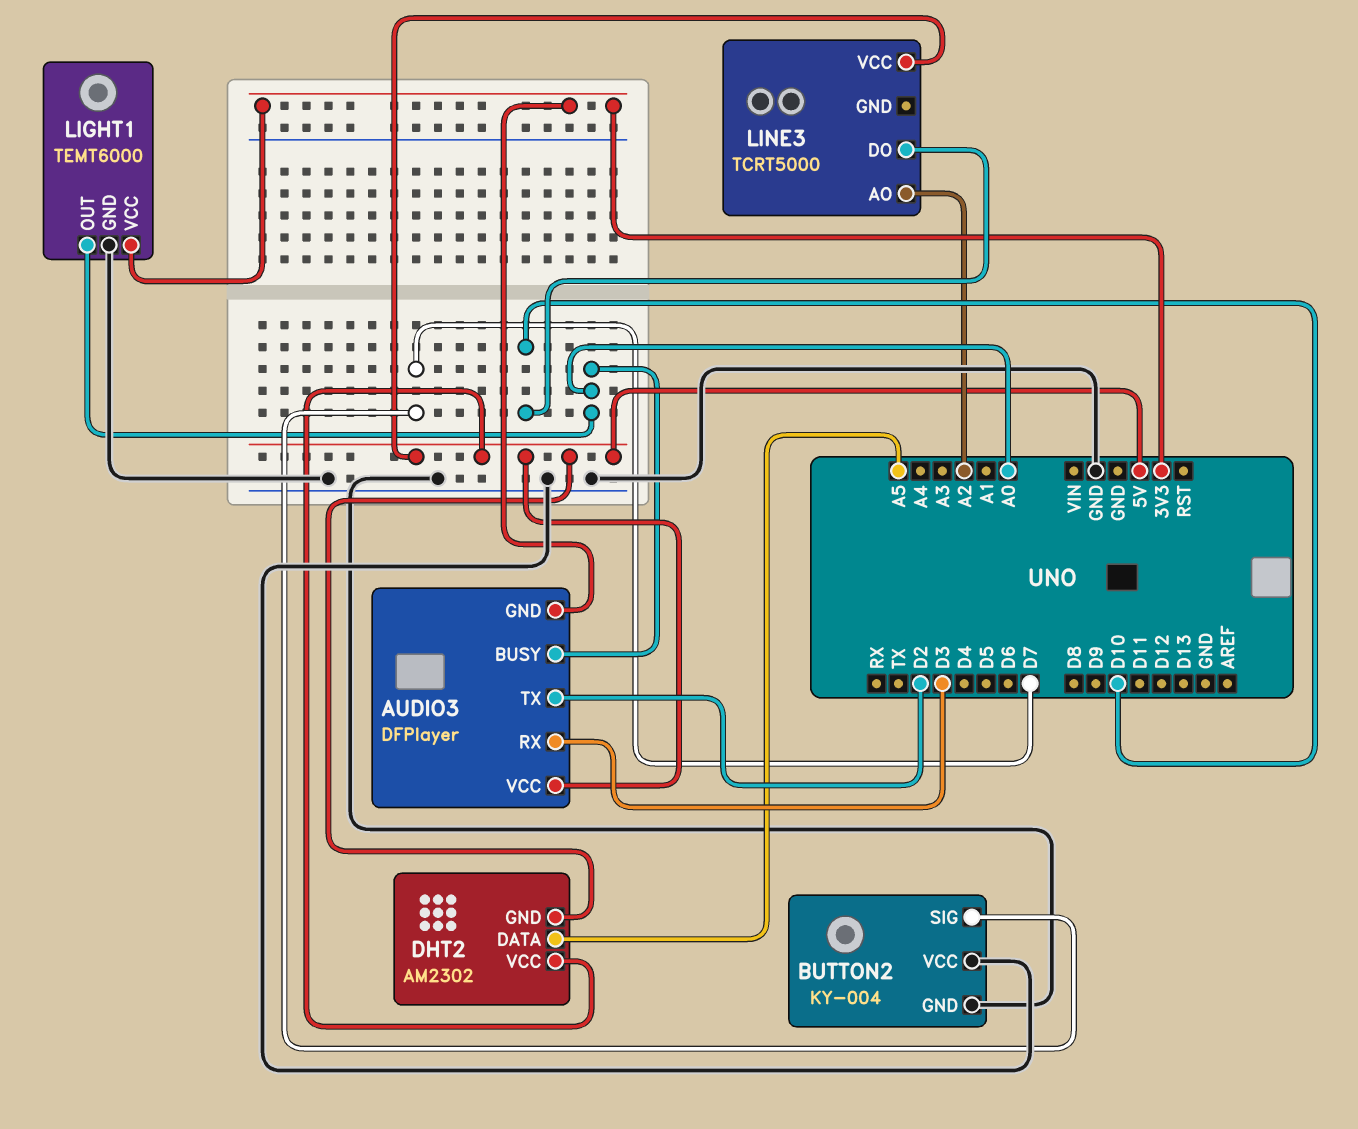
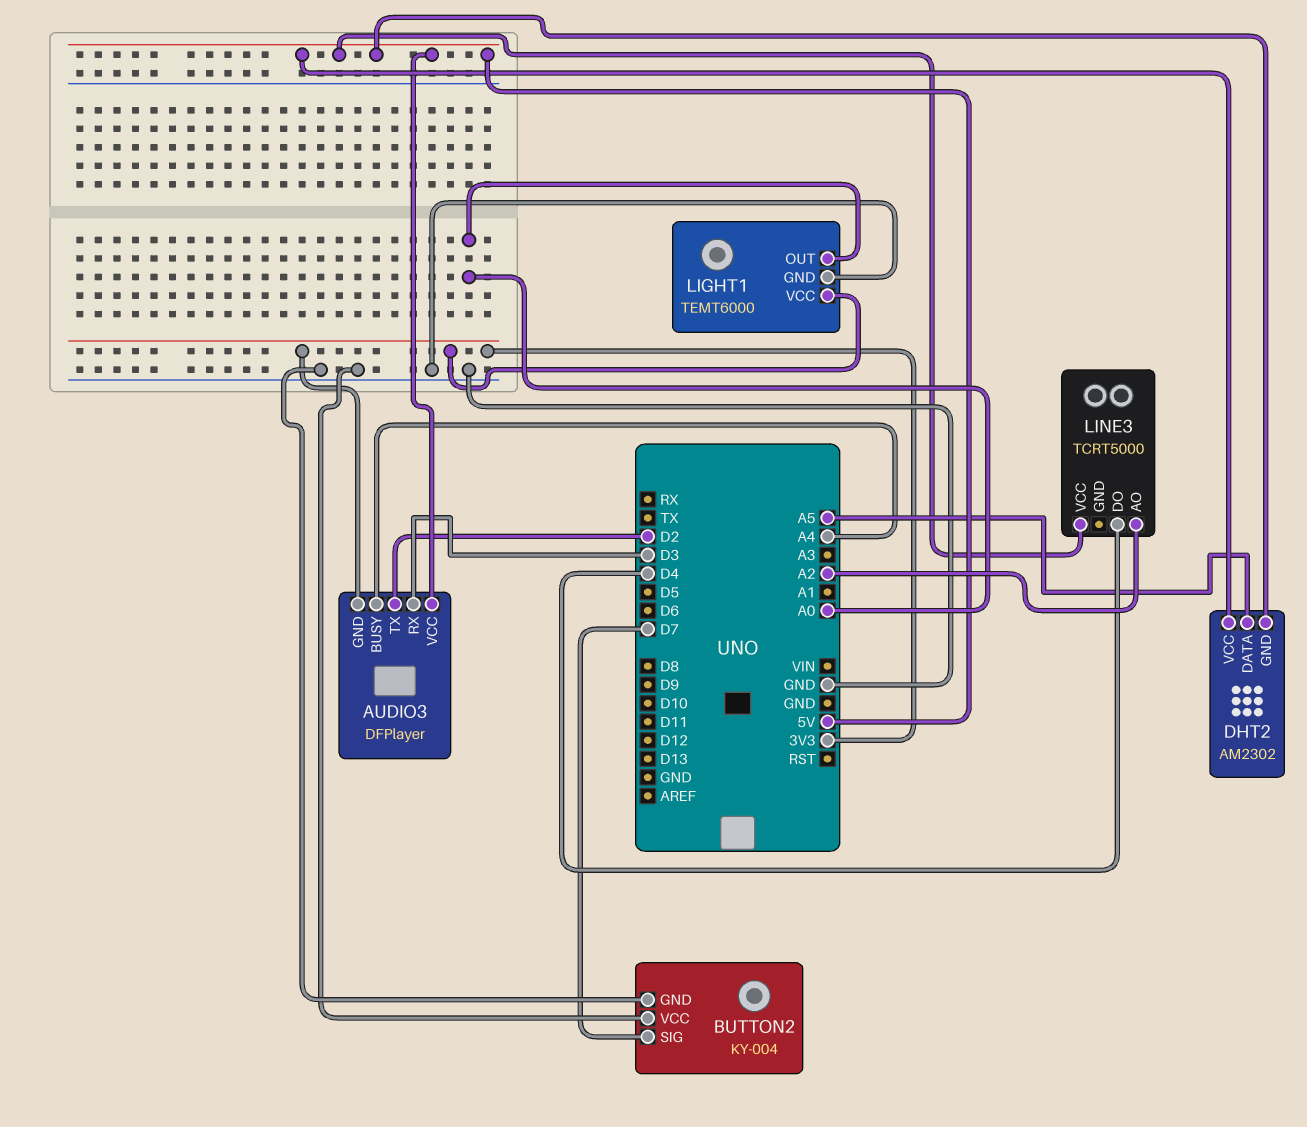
AUDIO3 pin BUSY: A0 -> A4
LINE3 pin DO: D10 -> D4

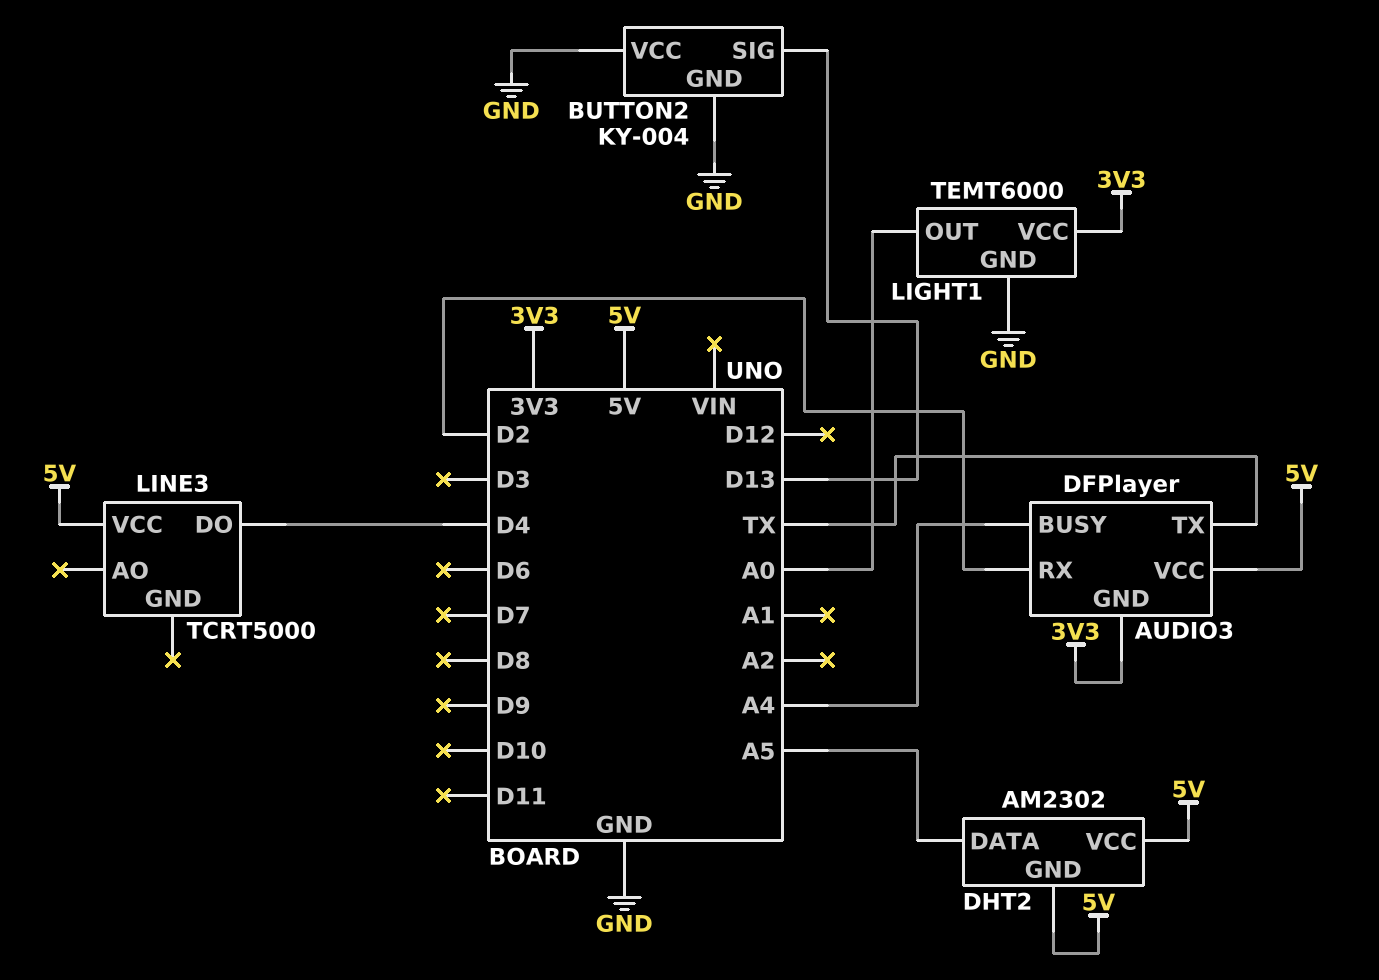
AUDIO3 pin RX: D3 -> D2
AUDIO3 pin TX: D2 -> TX
BUTTON2 pin SIG: D7 -> D13
LINE3 pin AO: A2 -> none

